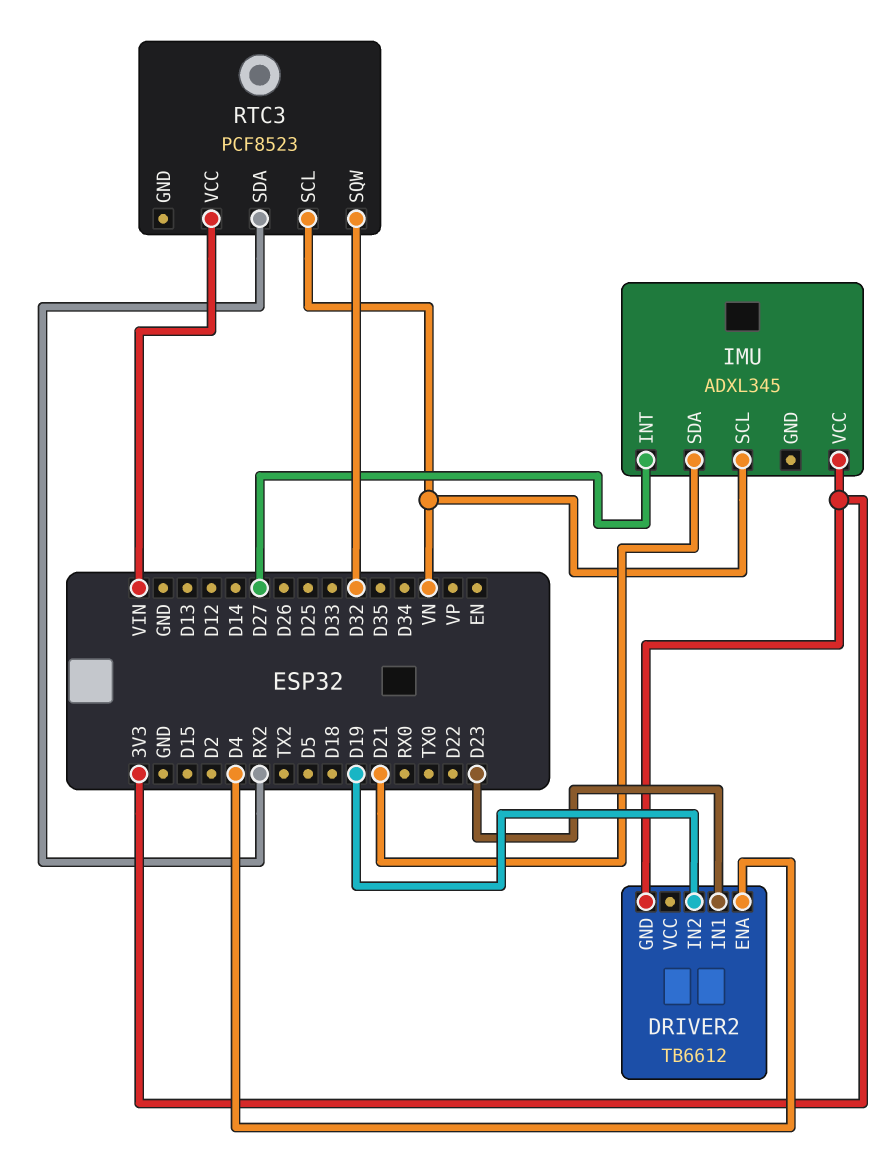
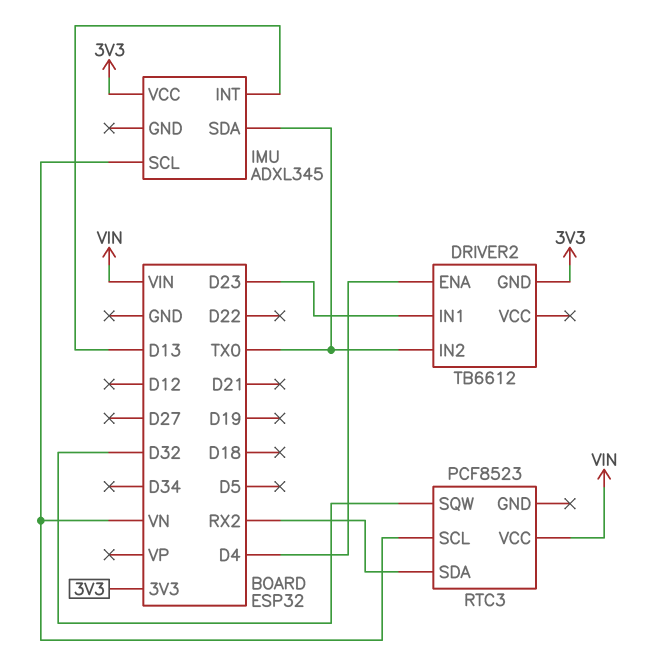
DRIVER2 pin IN2: D19 -> TX0
IMU pin INT: D27 -> D13
IMU pin SDA: D21 -> TX0

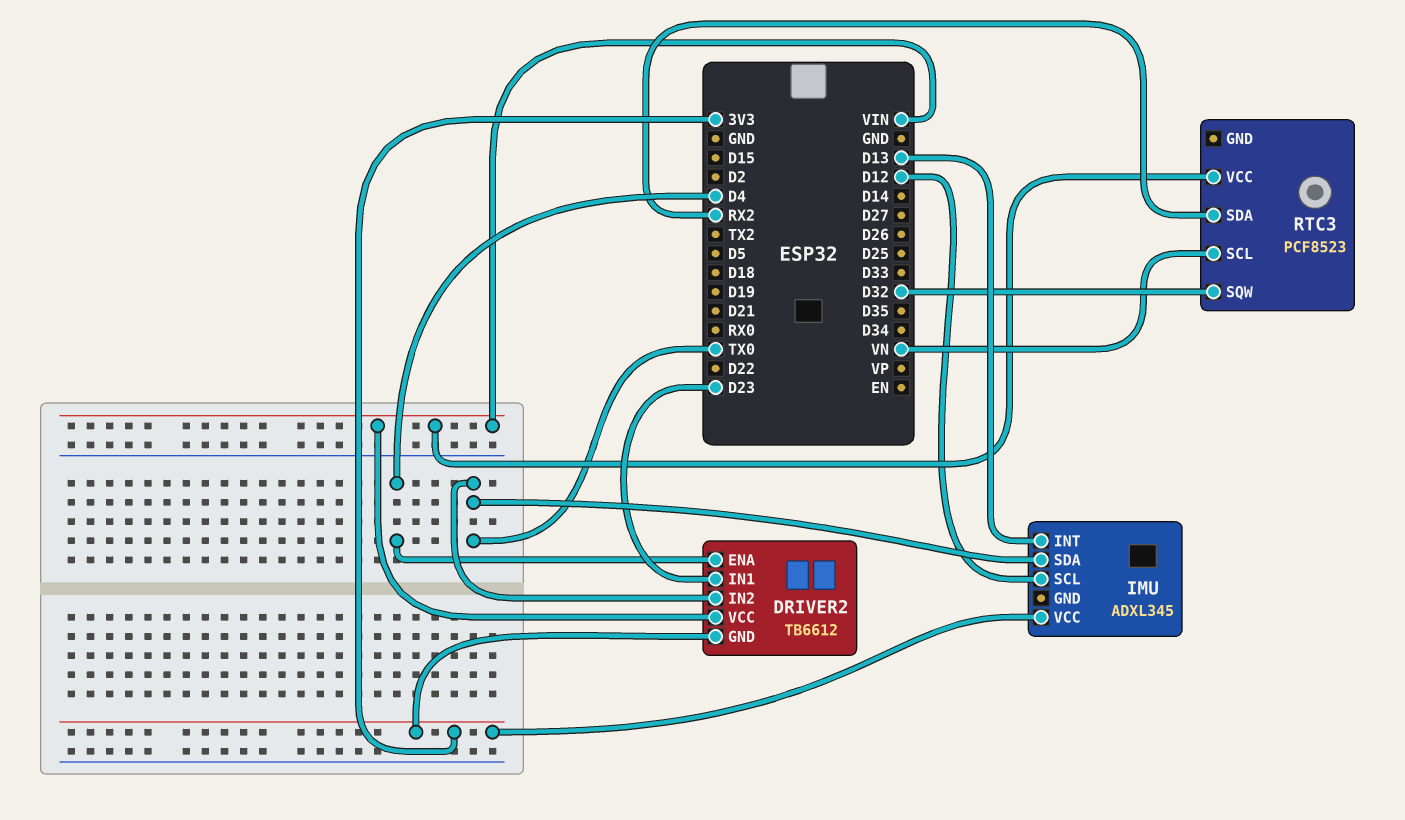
DRIVER2 pin VCC: none -> VIN
IMU pin SCL: VN -> D12

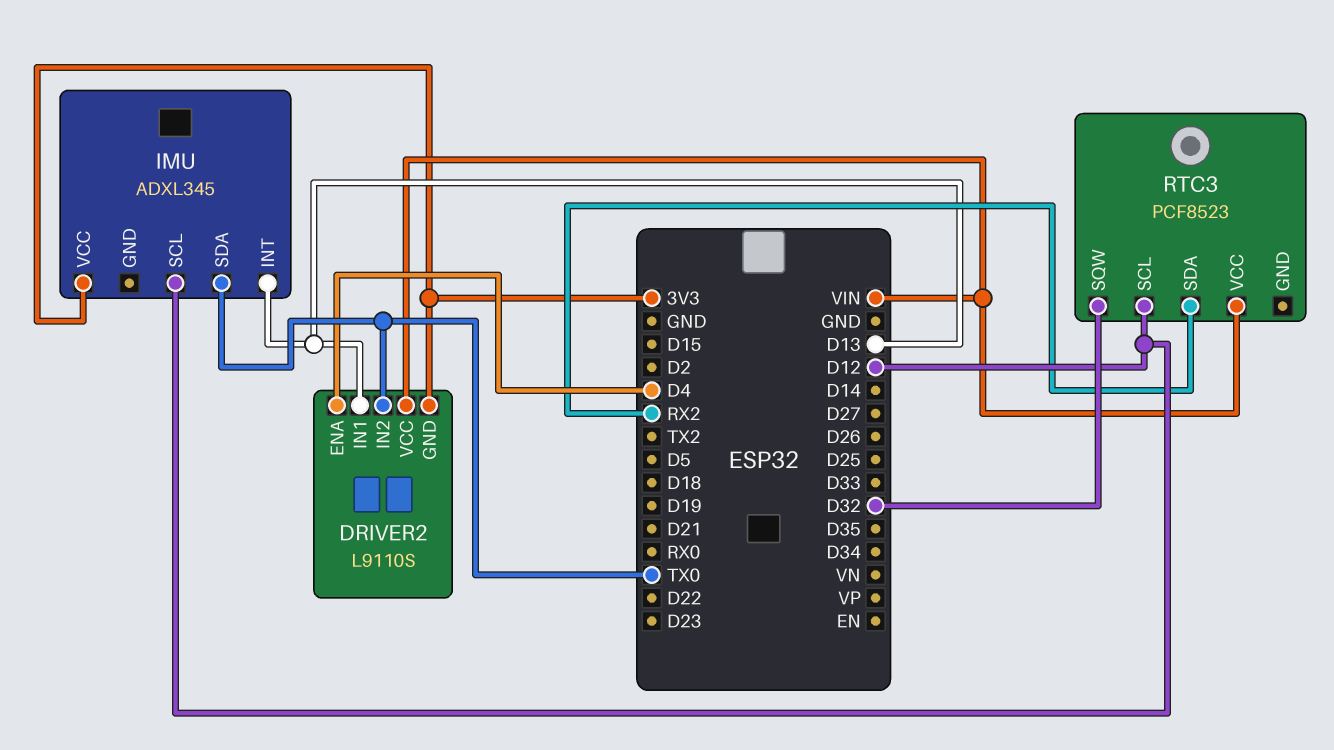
DRIVER2: TB6612 -> L9110S
DRIVER2 pin IN1: D23 -> D13
RTC3 pin SCL: VN -> D12

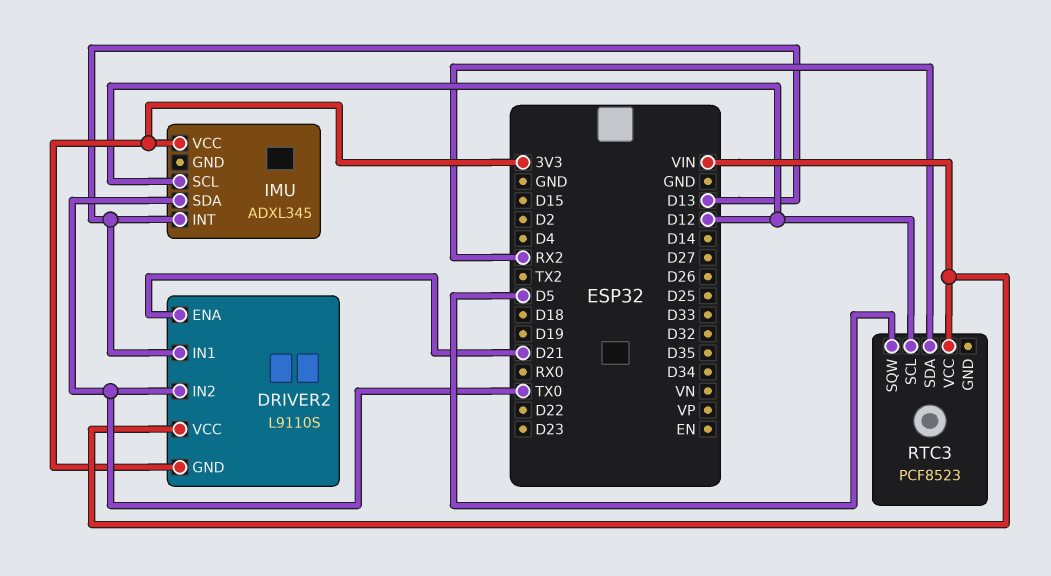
DRIVER2 pin ENA: D4 -> D21
RTC3 pin SQW: D32 -> D5

